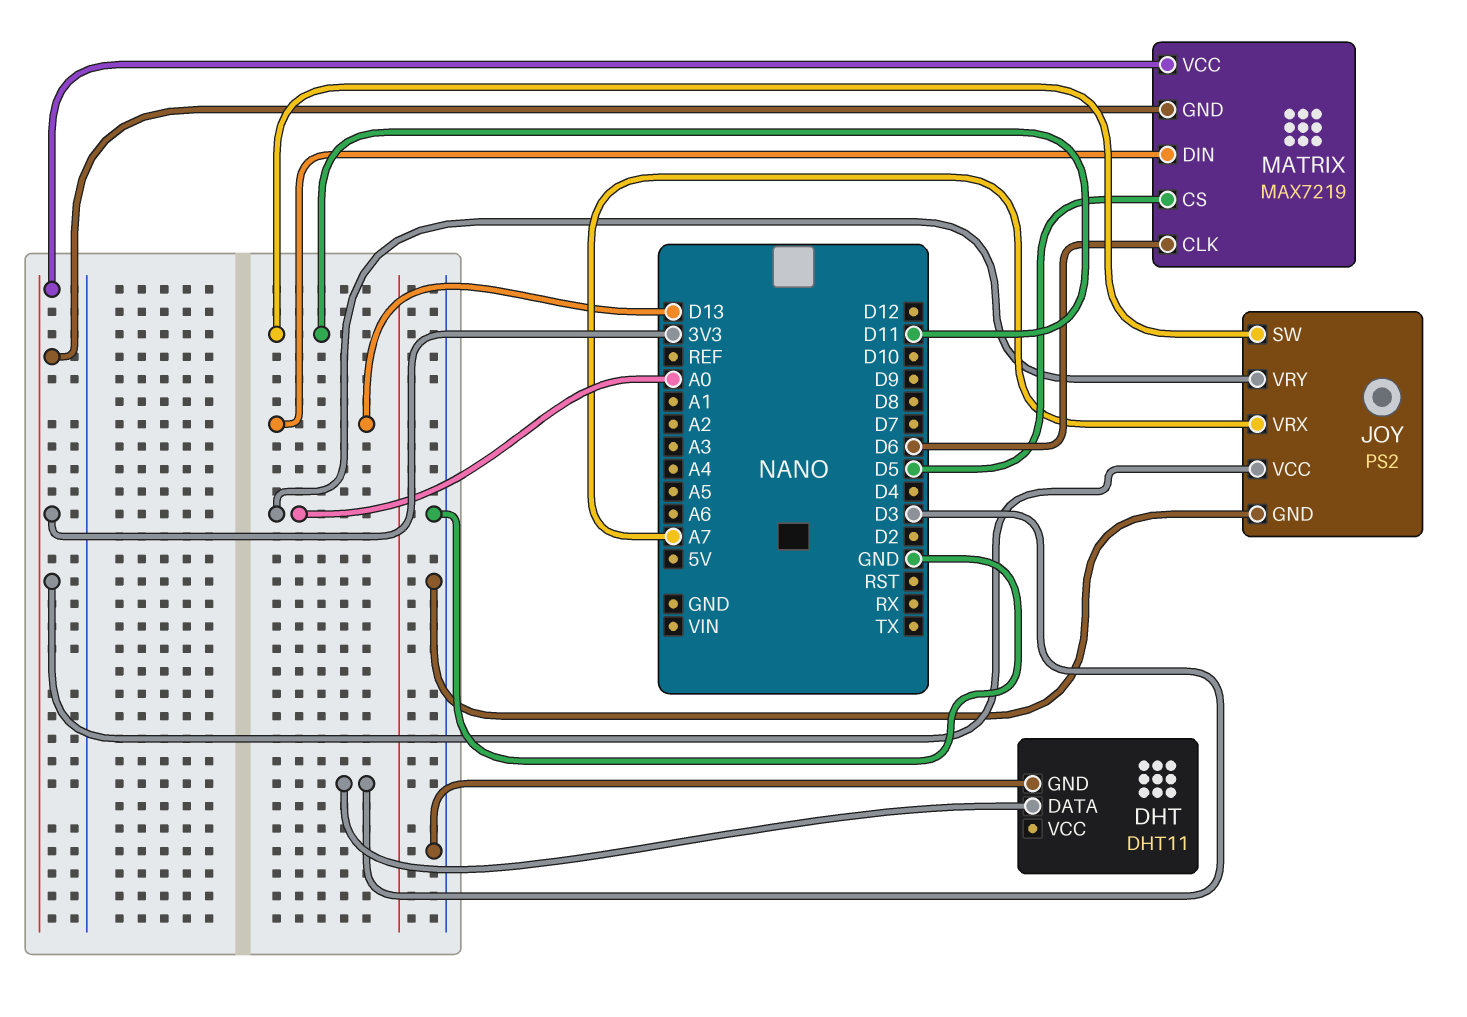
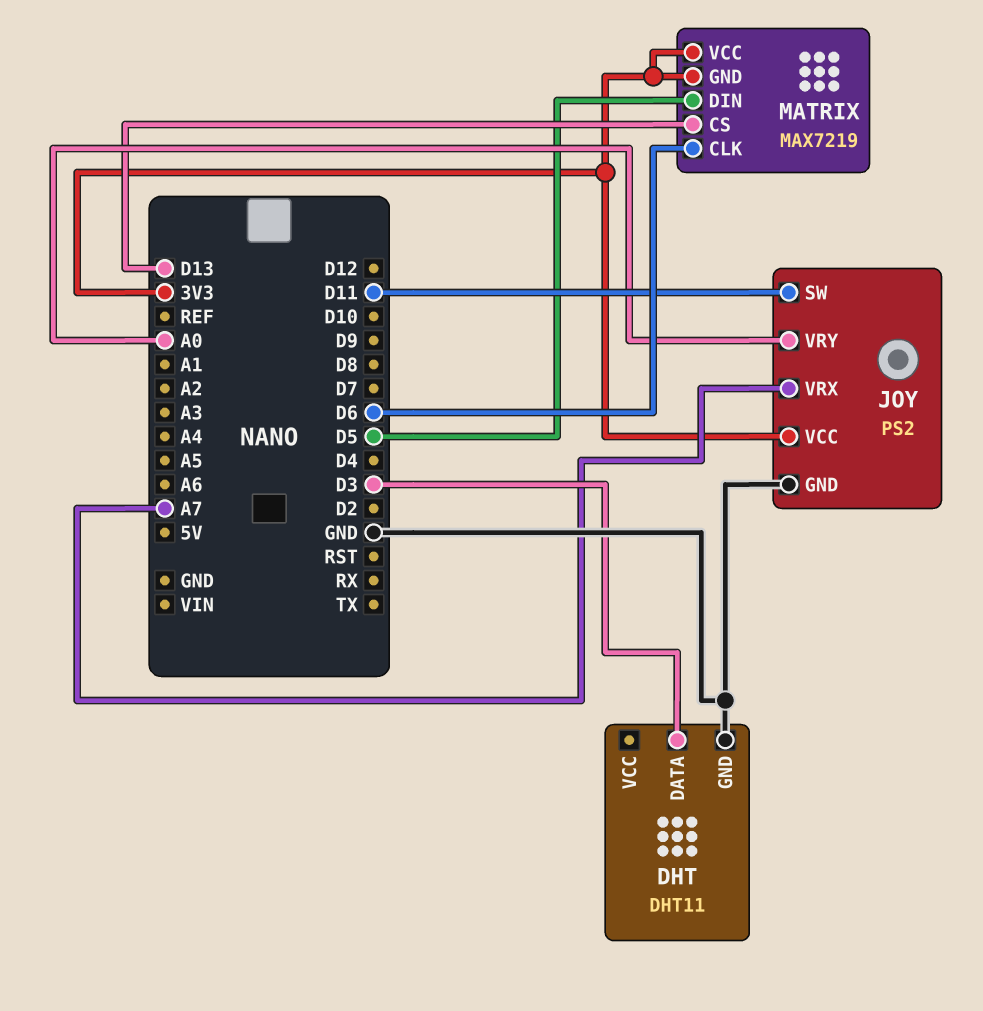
MATRIX pin CS: D5 -> D13
MATRIX pin DIN: D13 -> D5

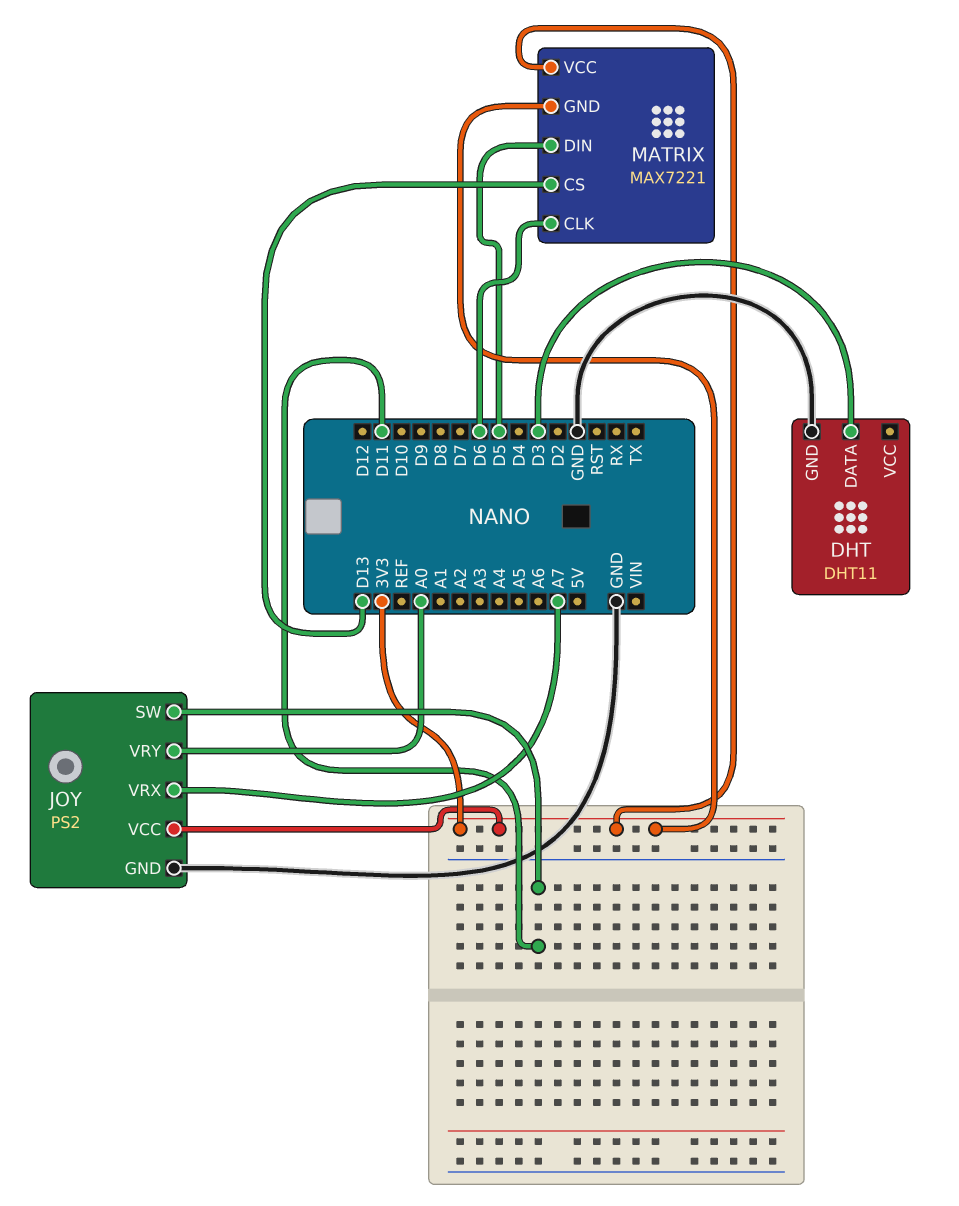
MATRIX: MAX7219 -> MAX7221

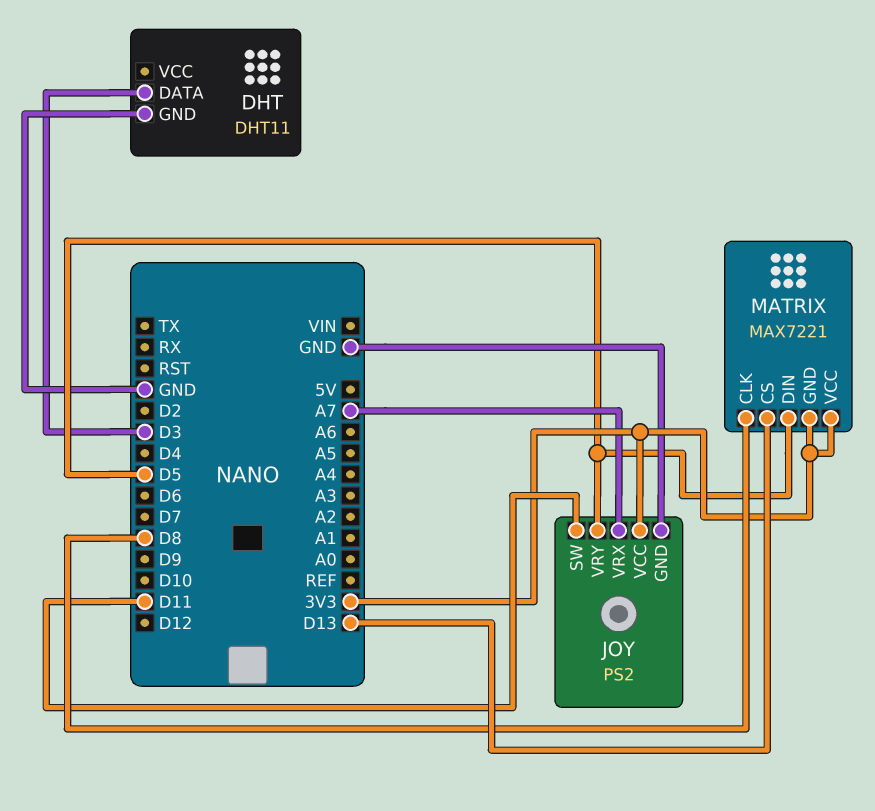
JOY pin VRY: A0 -> D5
MATRIX pin CLK: D6 -> D8

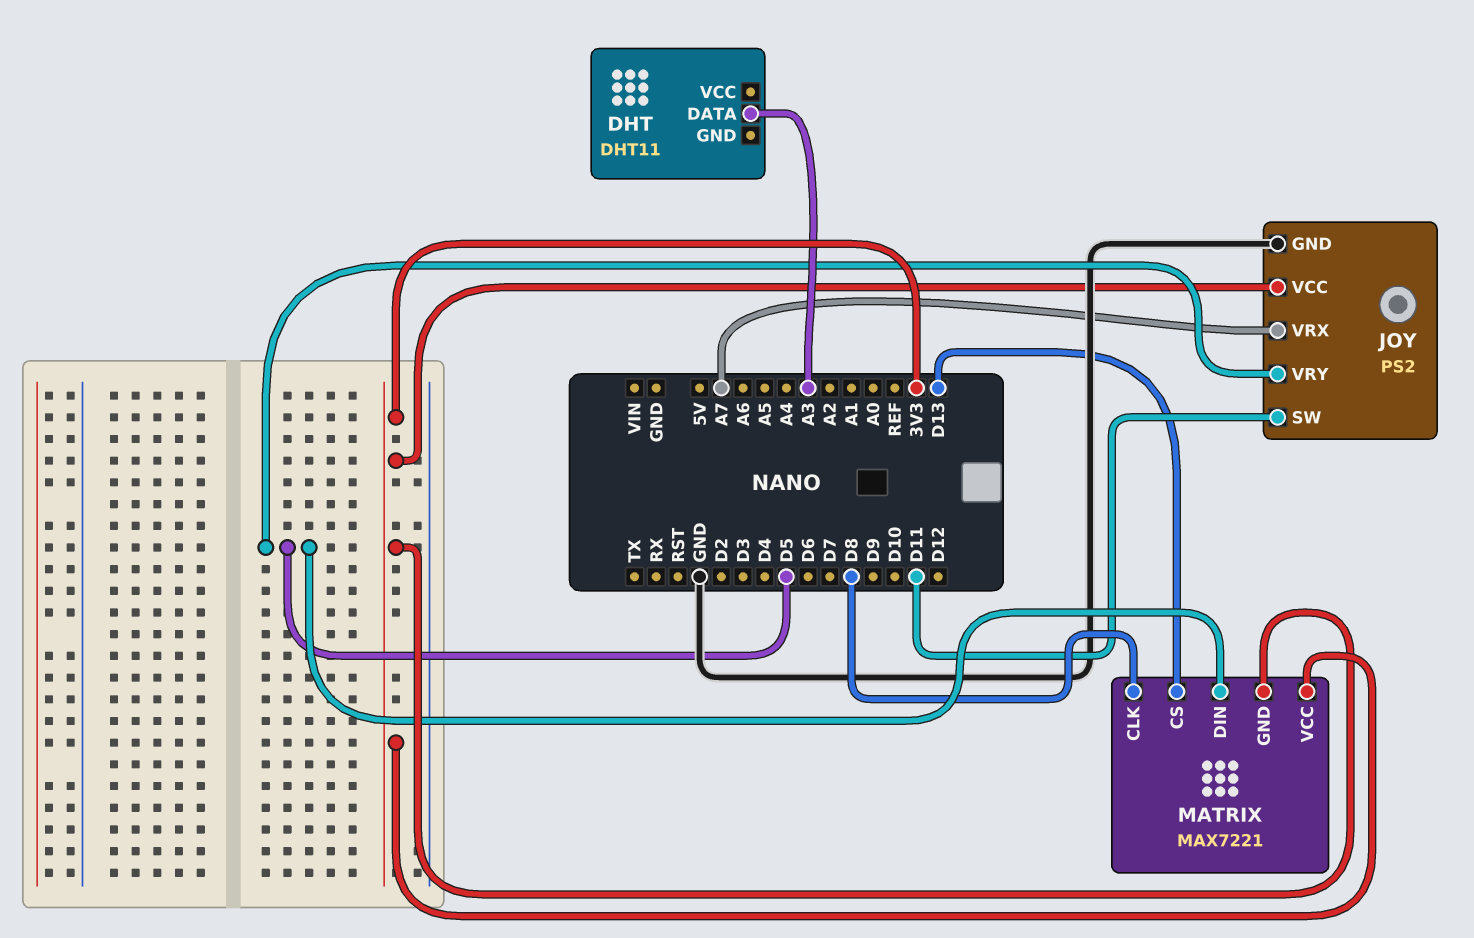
DHT pin DATA: D3 -> A3
DHT pin GND: GND -> none

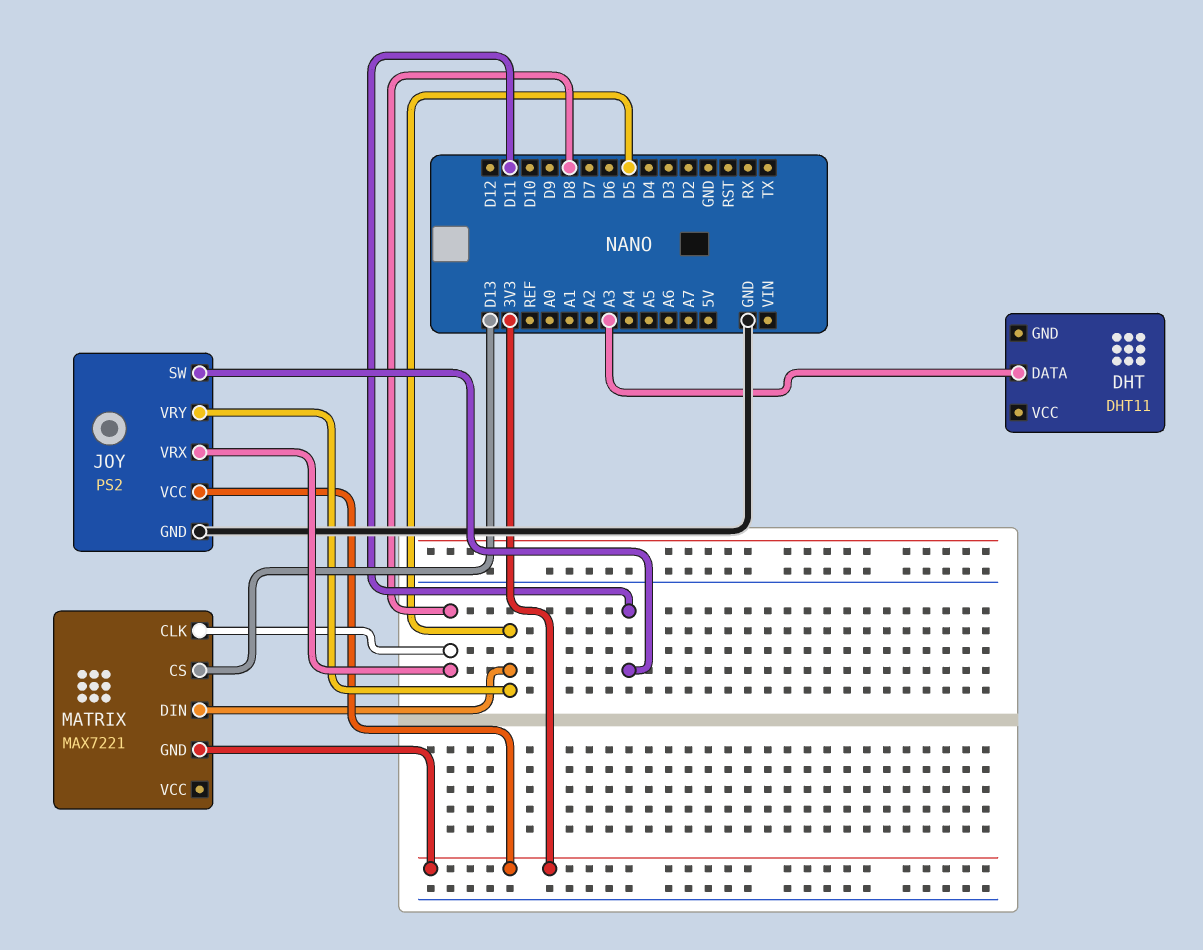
JOY pin VRX: A7 -> D8
MATRIX pin VCC: 3V3 -> none

